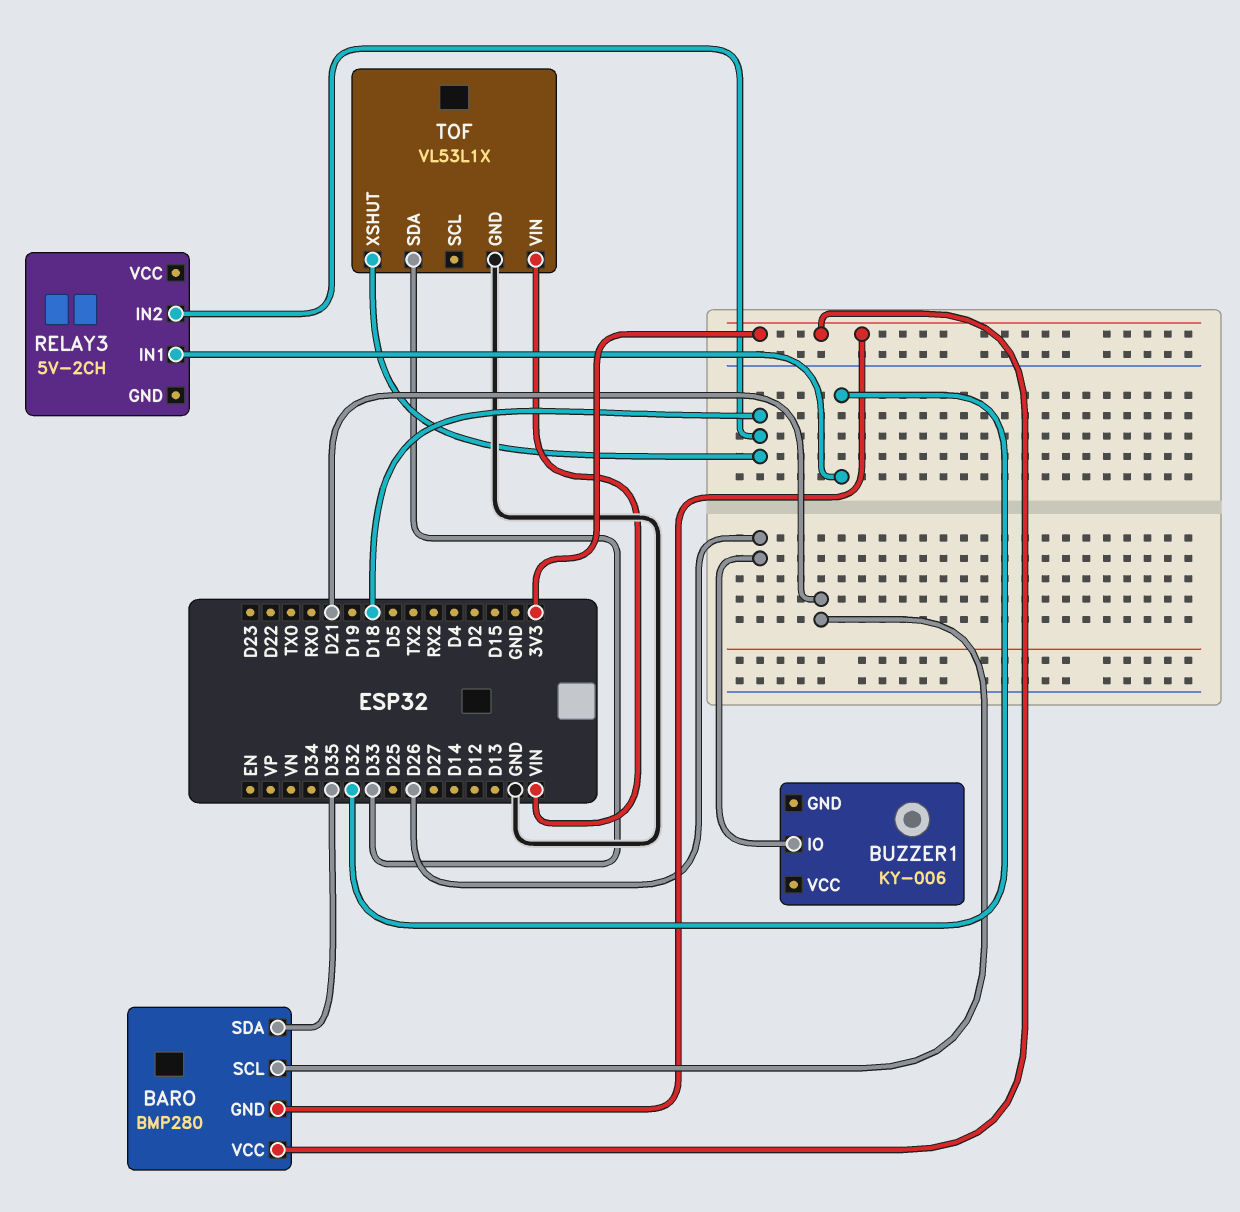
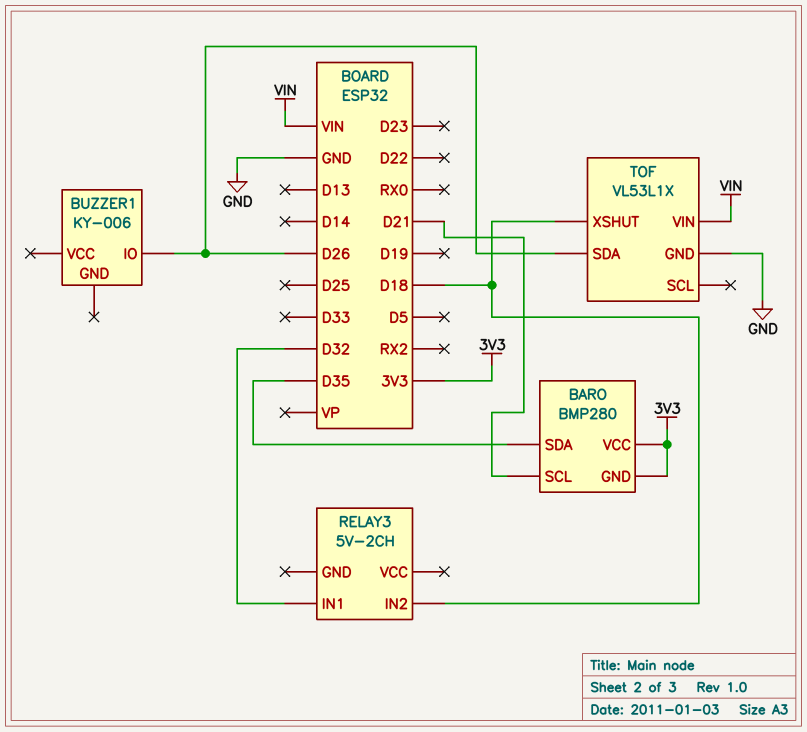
TOF pin SDA: D33 -> D26

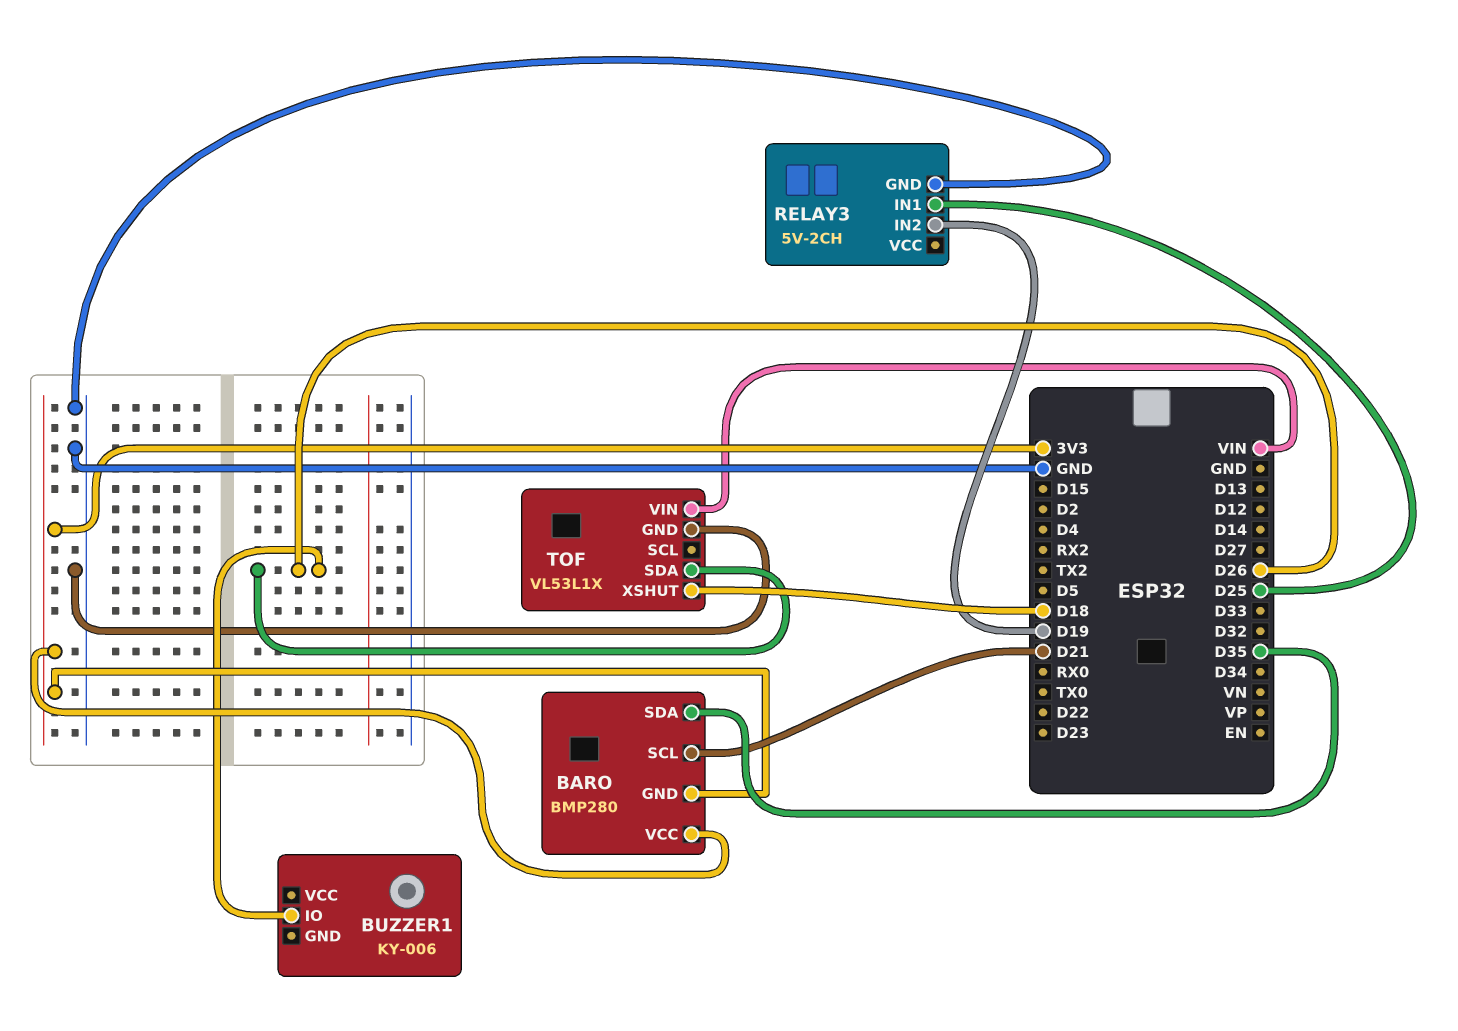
RELAY3 pin GND: none -> GND
RELAY3 pin IN1: D32 -> D25
RELAY3 pin IN2: D18 -> D19

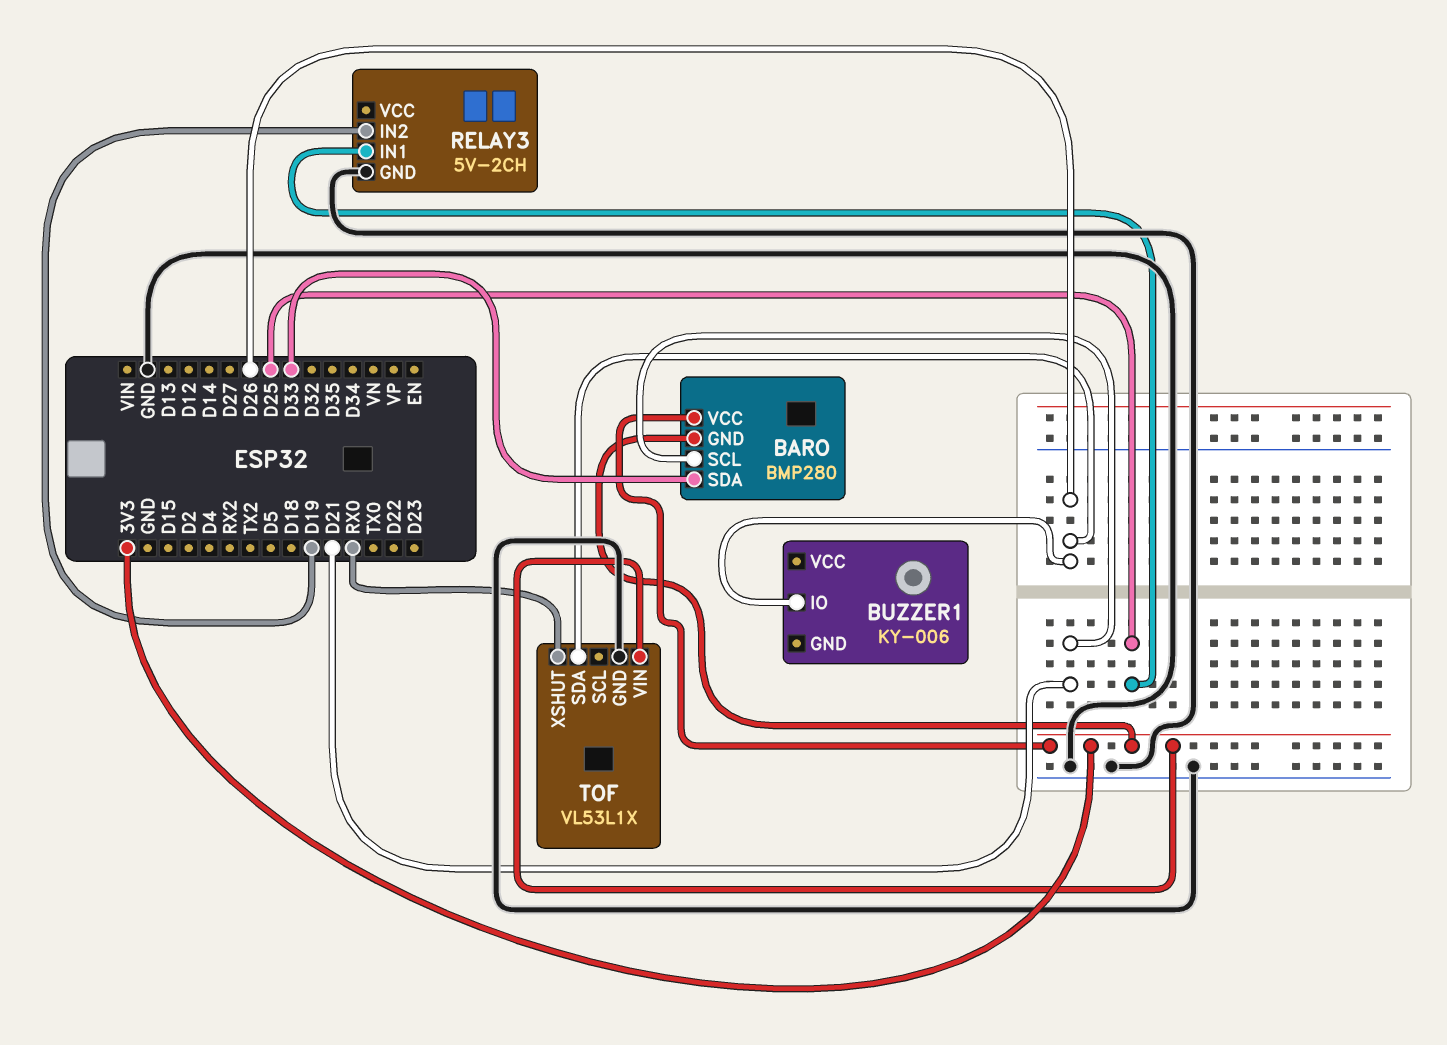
BARO pin SDA: D35 -> D33
TOF pin VIN: VIN -> 3V3
TOF pin XSHUT: D18 -> RX0

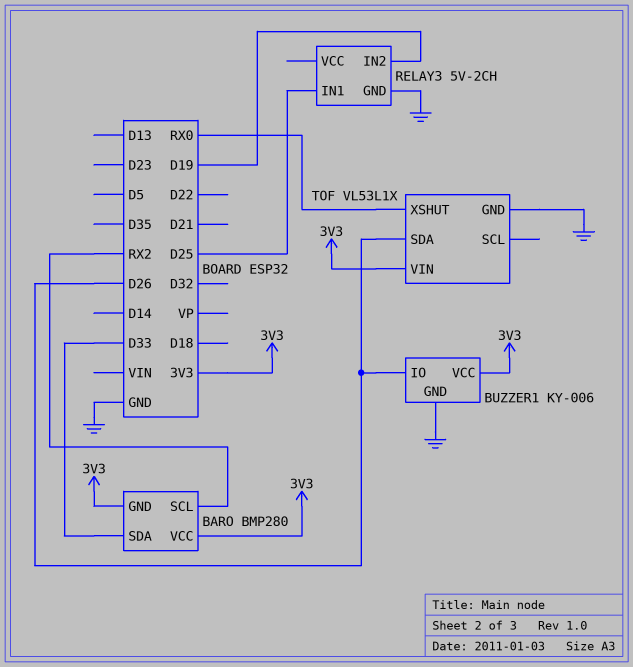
BARO pin SCL: D21 -> RX2
BUZZER1 pin GND: none -> GND
BUZZER1 pin VCC: none -> 3V3

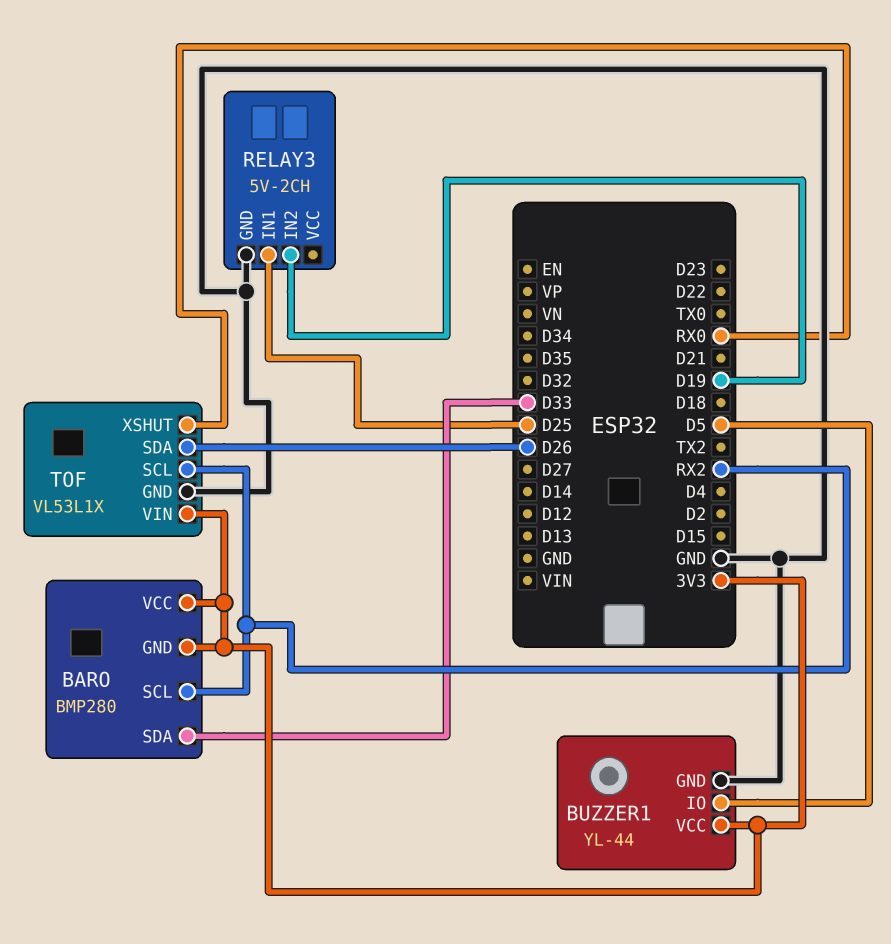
BUZZER1: KY-006 -> YL-44
BUZZER1 pin IO: D26 -> D5
TOF pin SCL: none -> RX2

